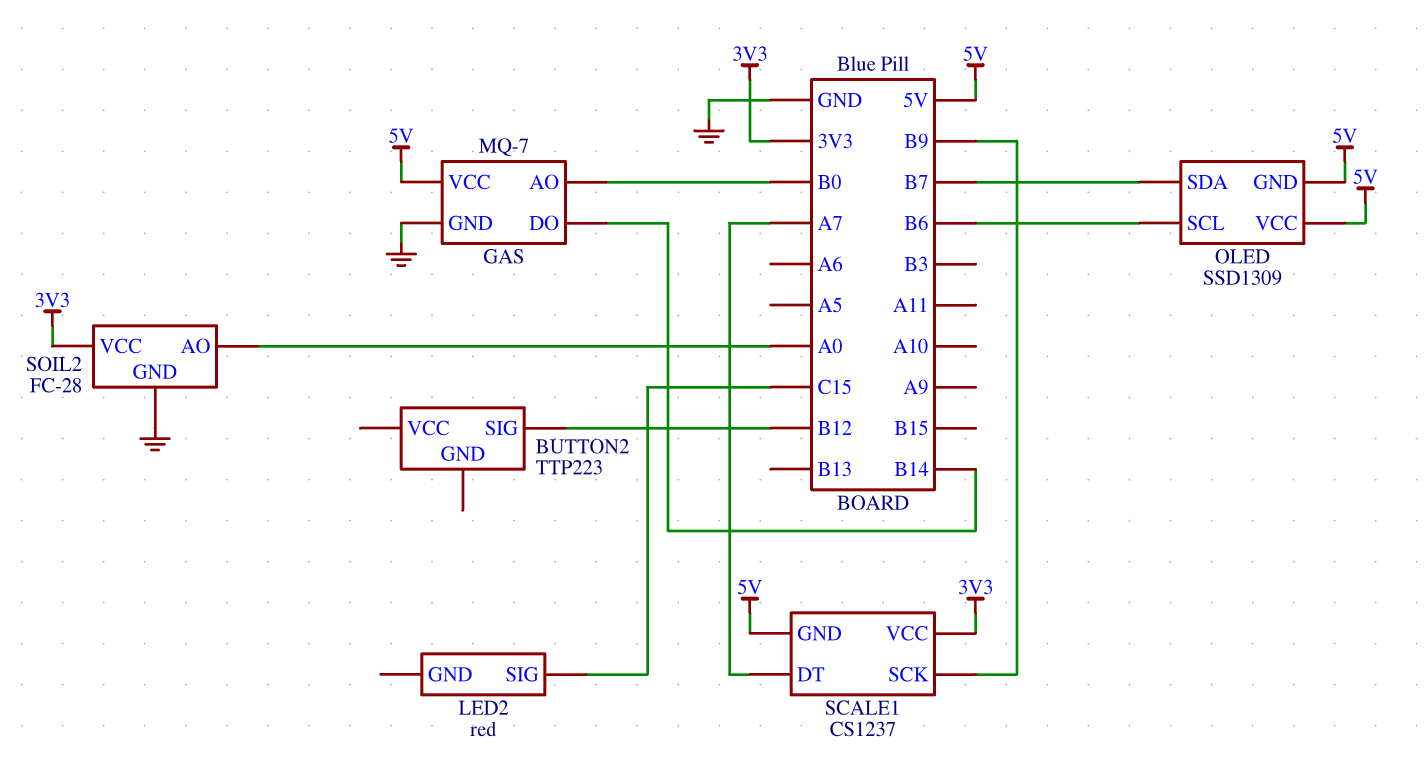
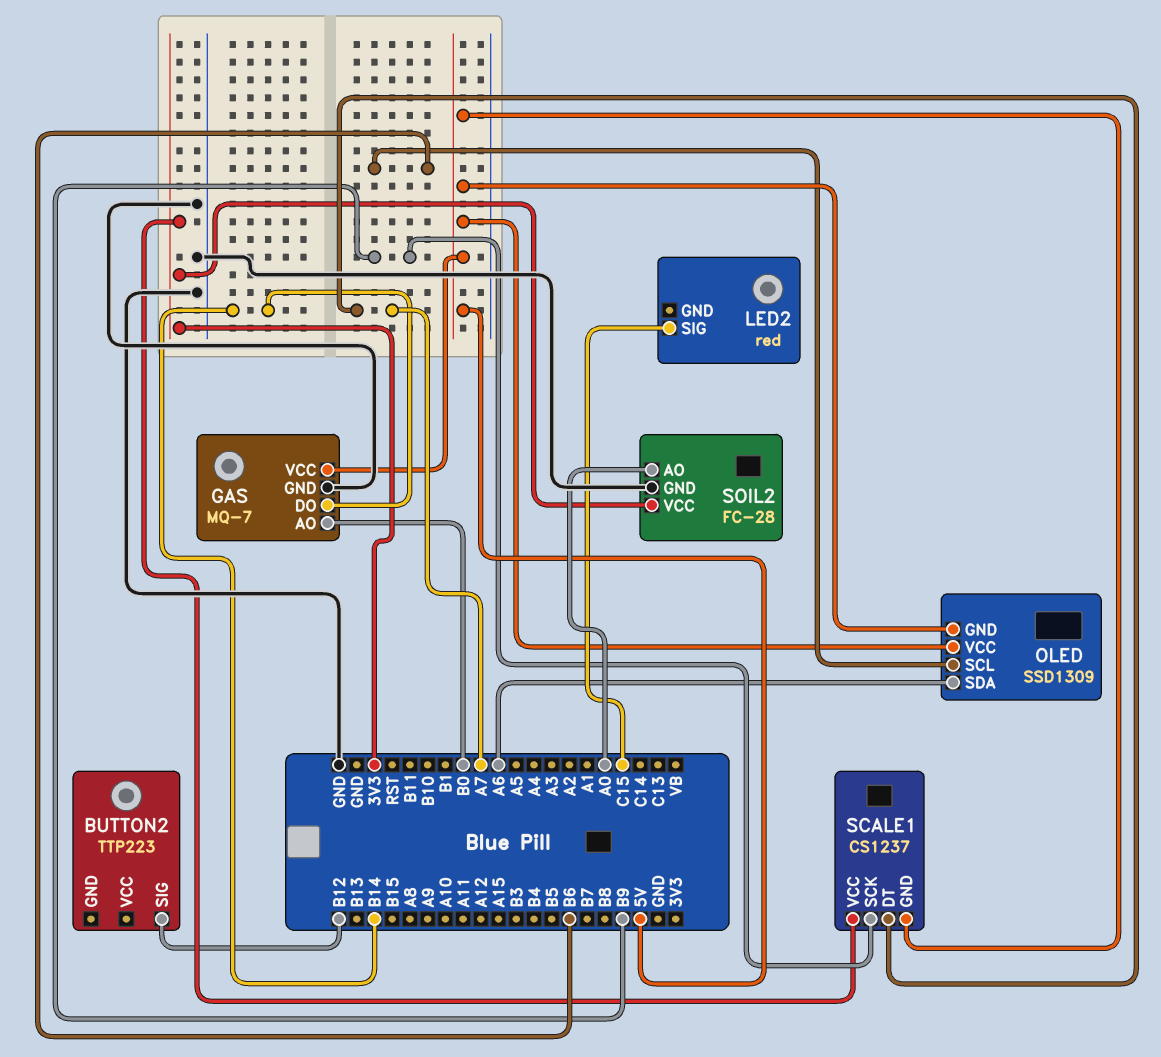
OLED pin SDA: B7 -> A6

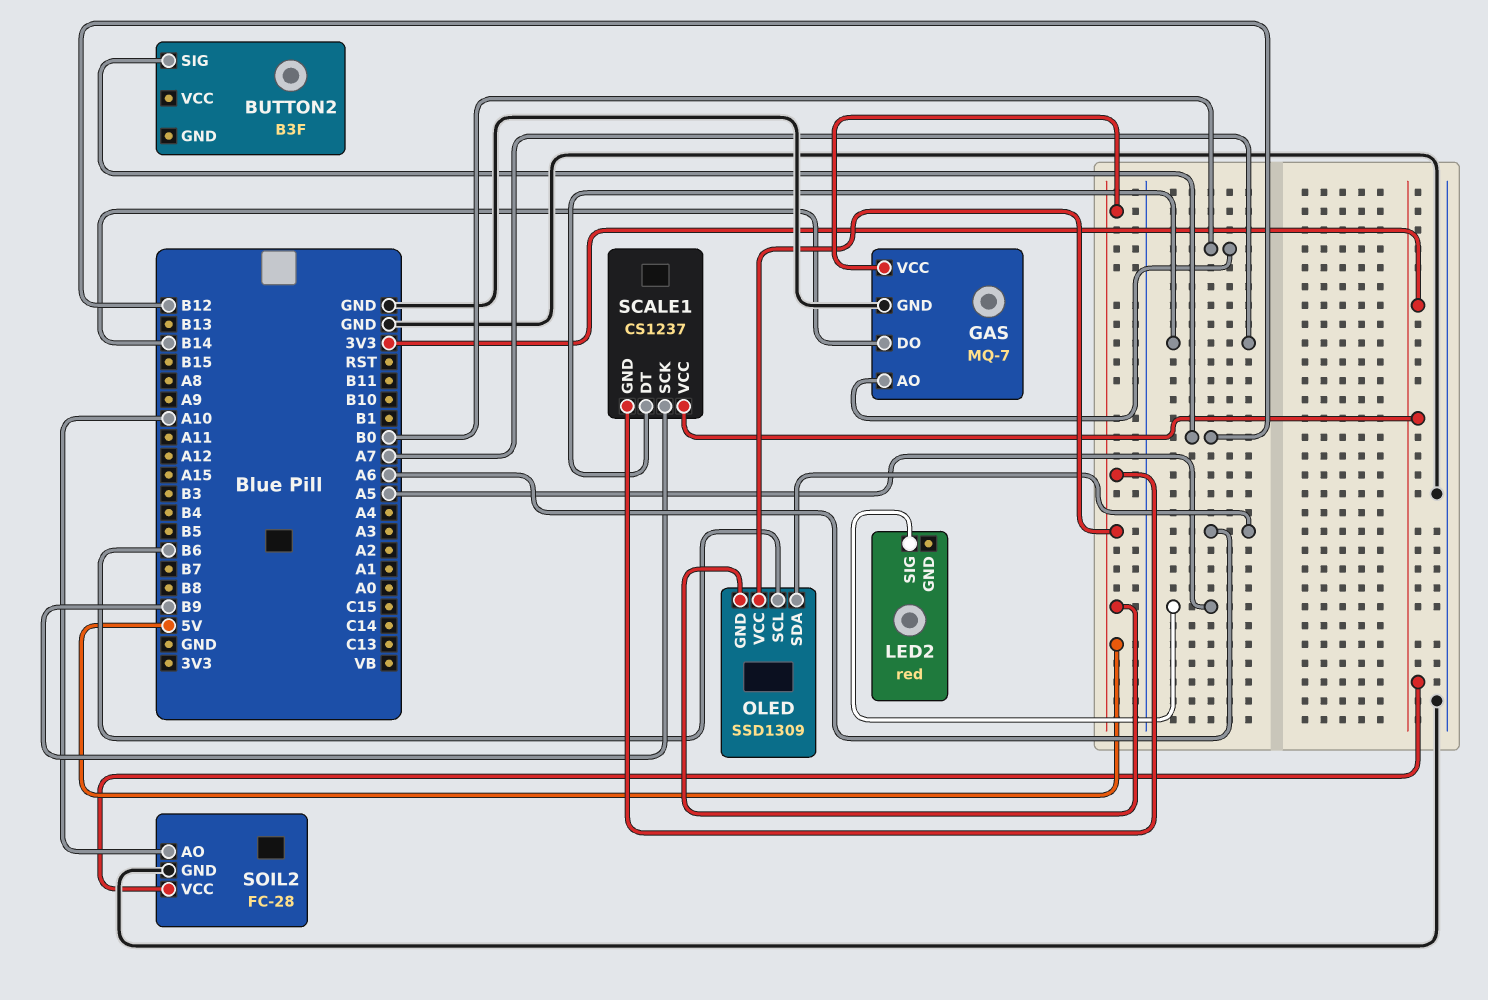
BUTTON2: TTP223 -> B3F
LED2 pin SIG: C15 -> A5
SOIL2 pin AO: A0 -> A10

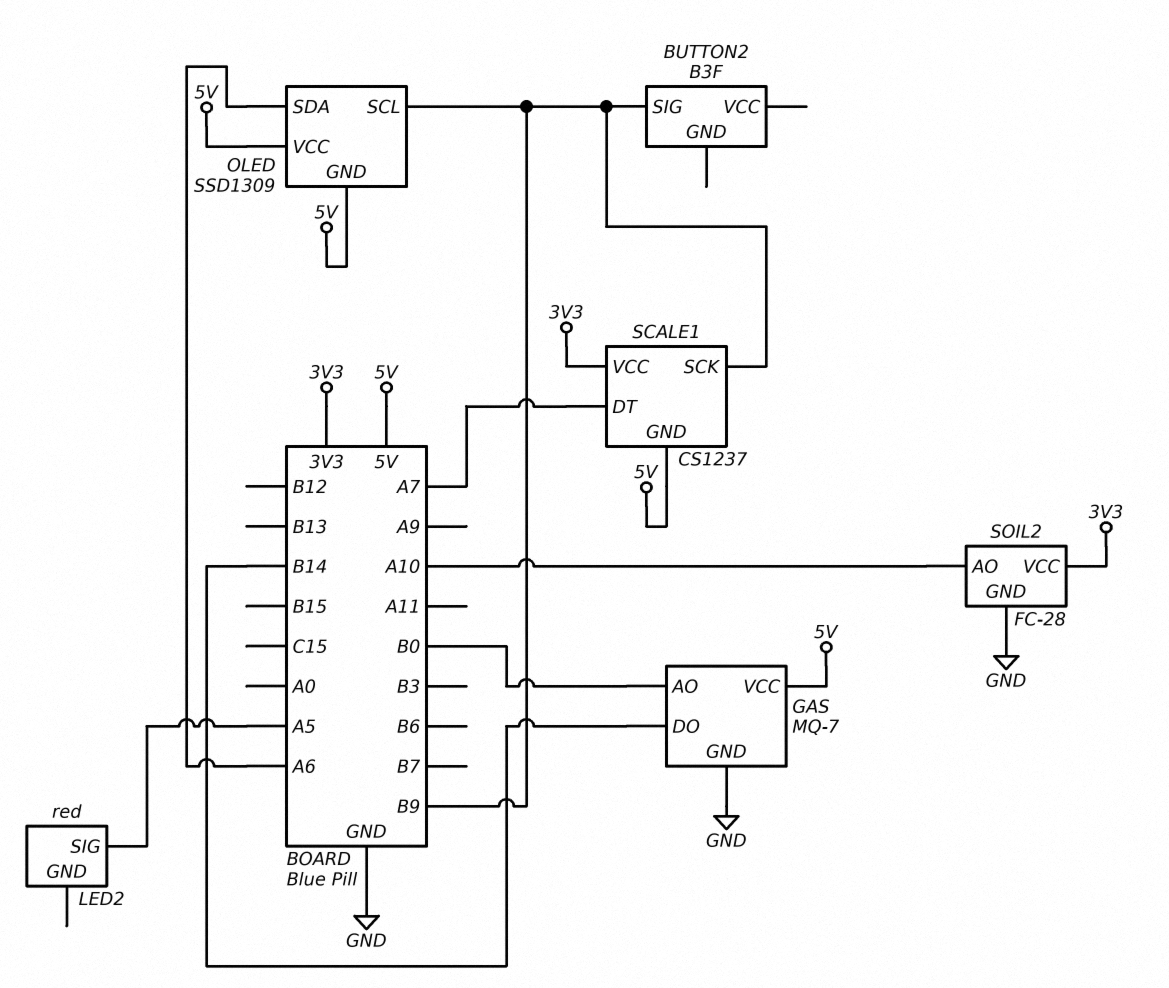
BUTTON2 pin SIG: B12 -> B9
OLED pin SCL: B6 -> B9

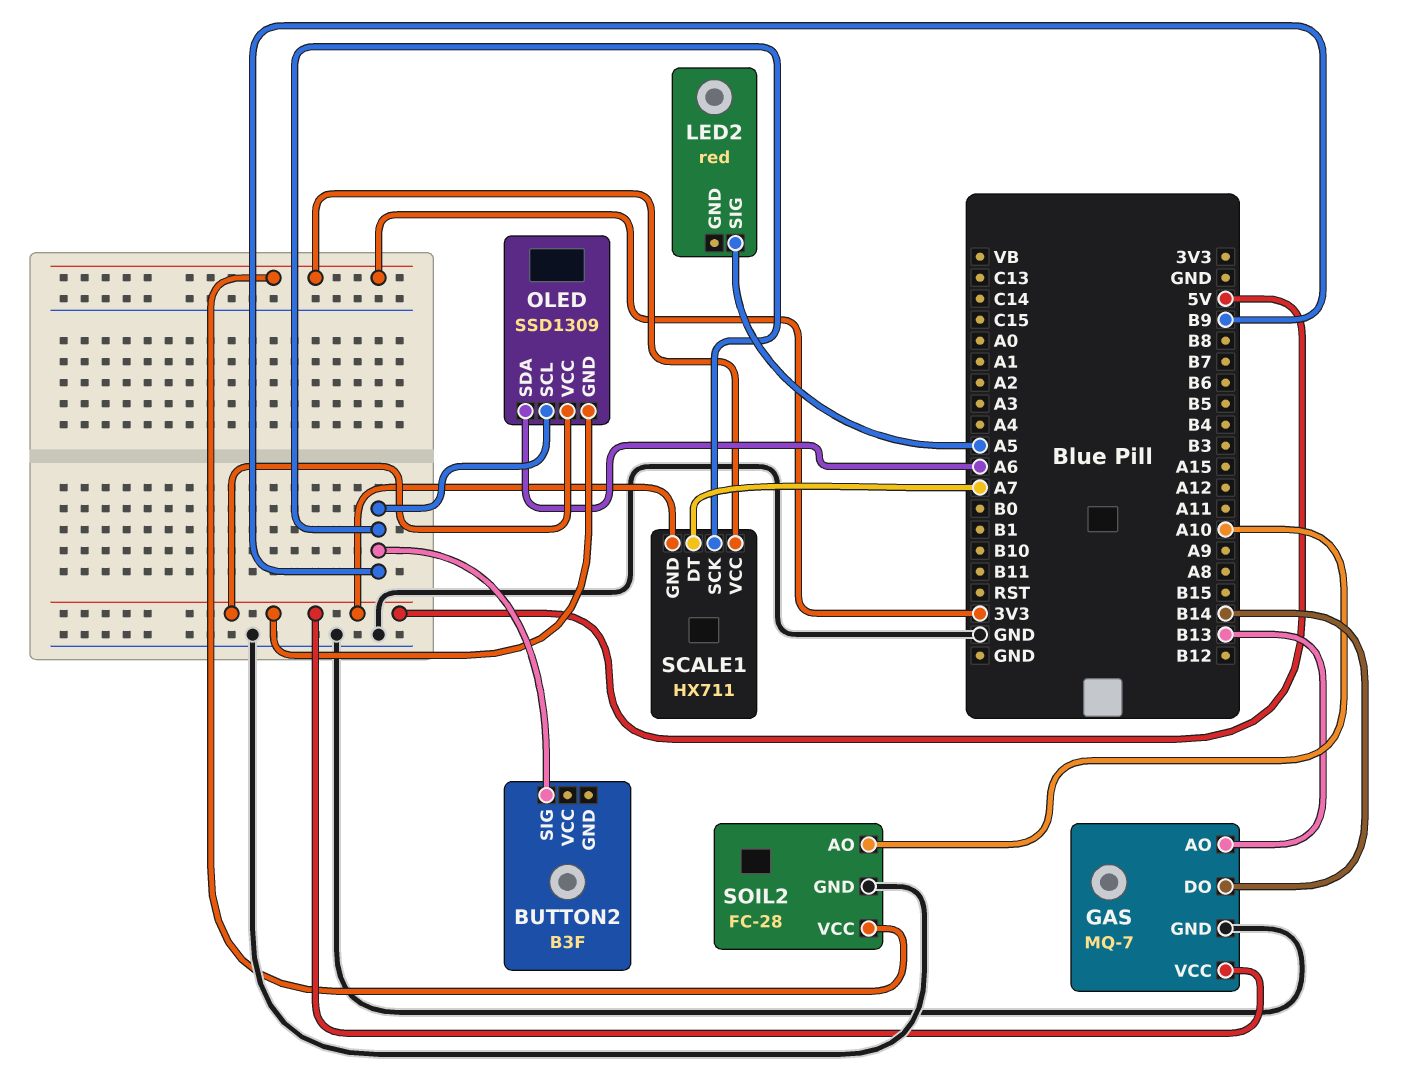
GAS pin AO: B0 -> B13
SCALE1: CS1237 -> HX711

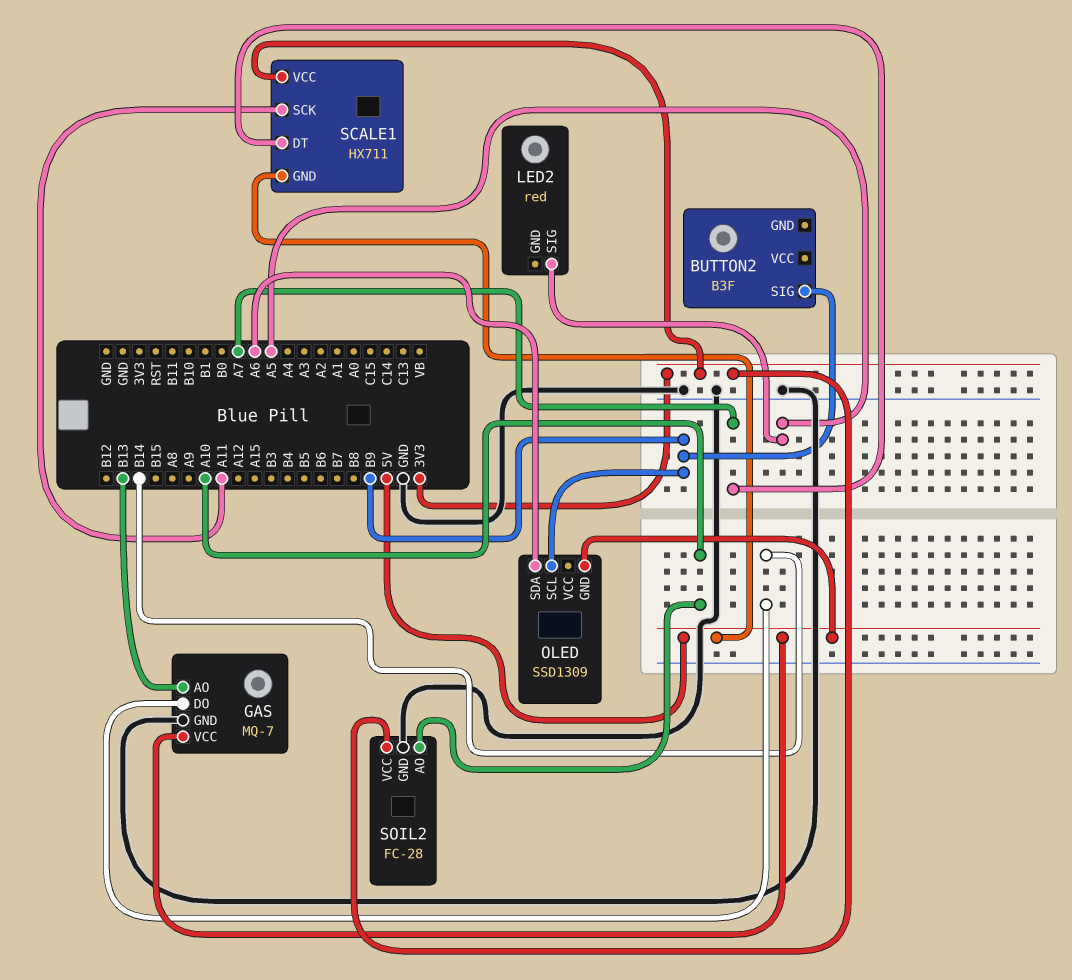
OLED pin VCC: 5V -> none
SCALE1 pin SCK: B9 -> A11

